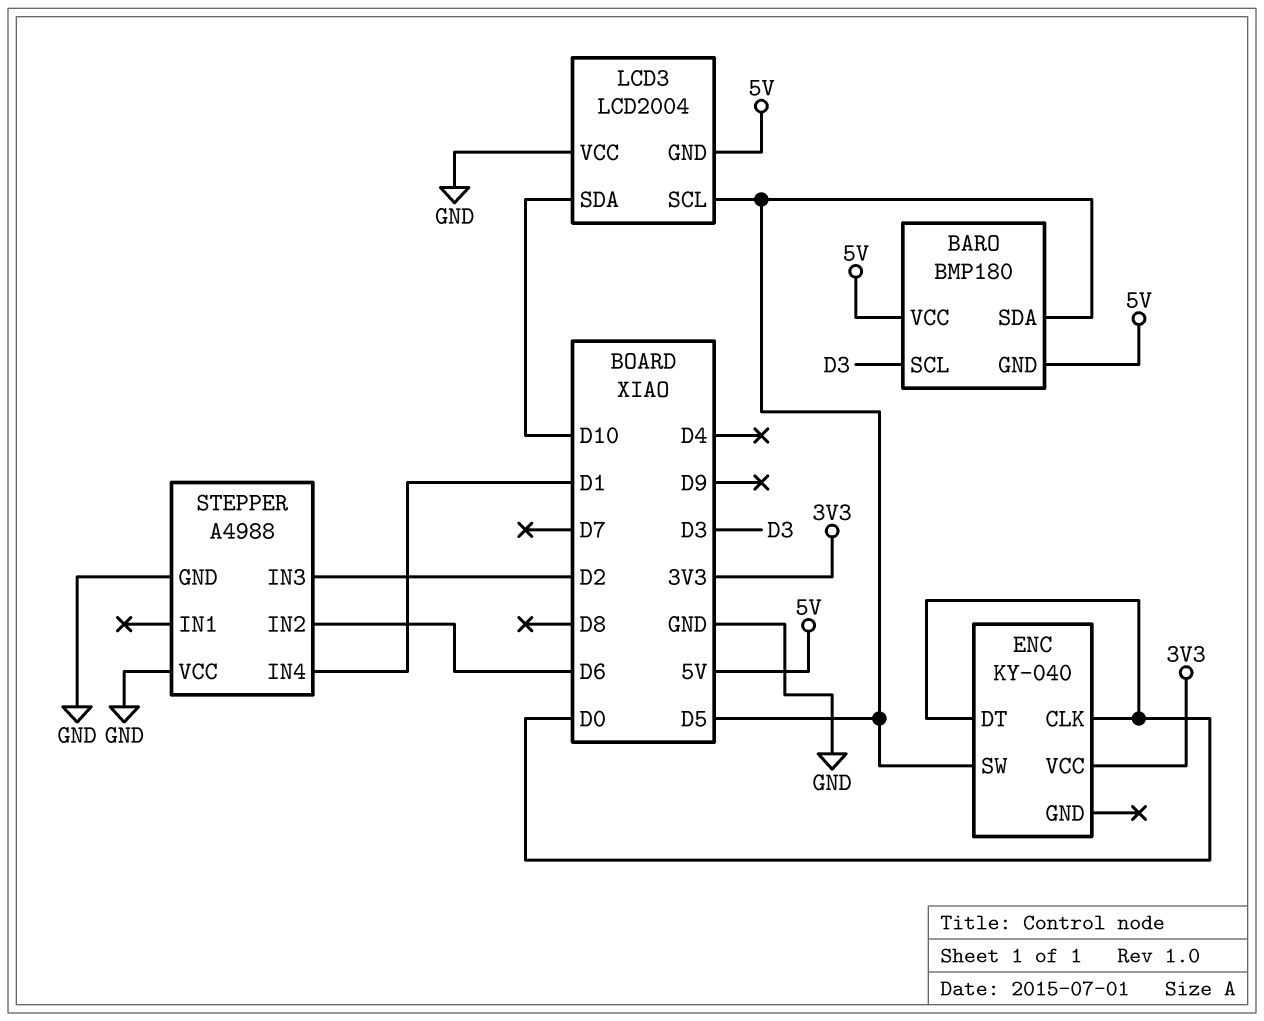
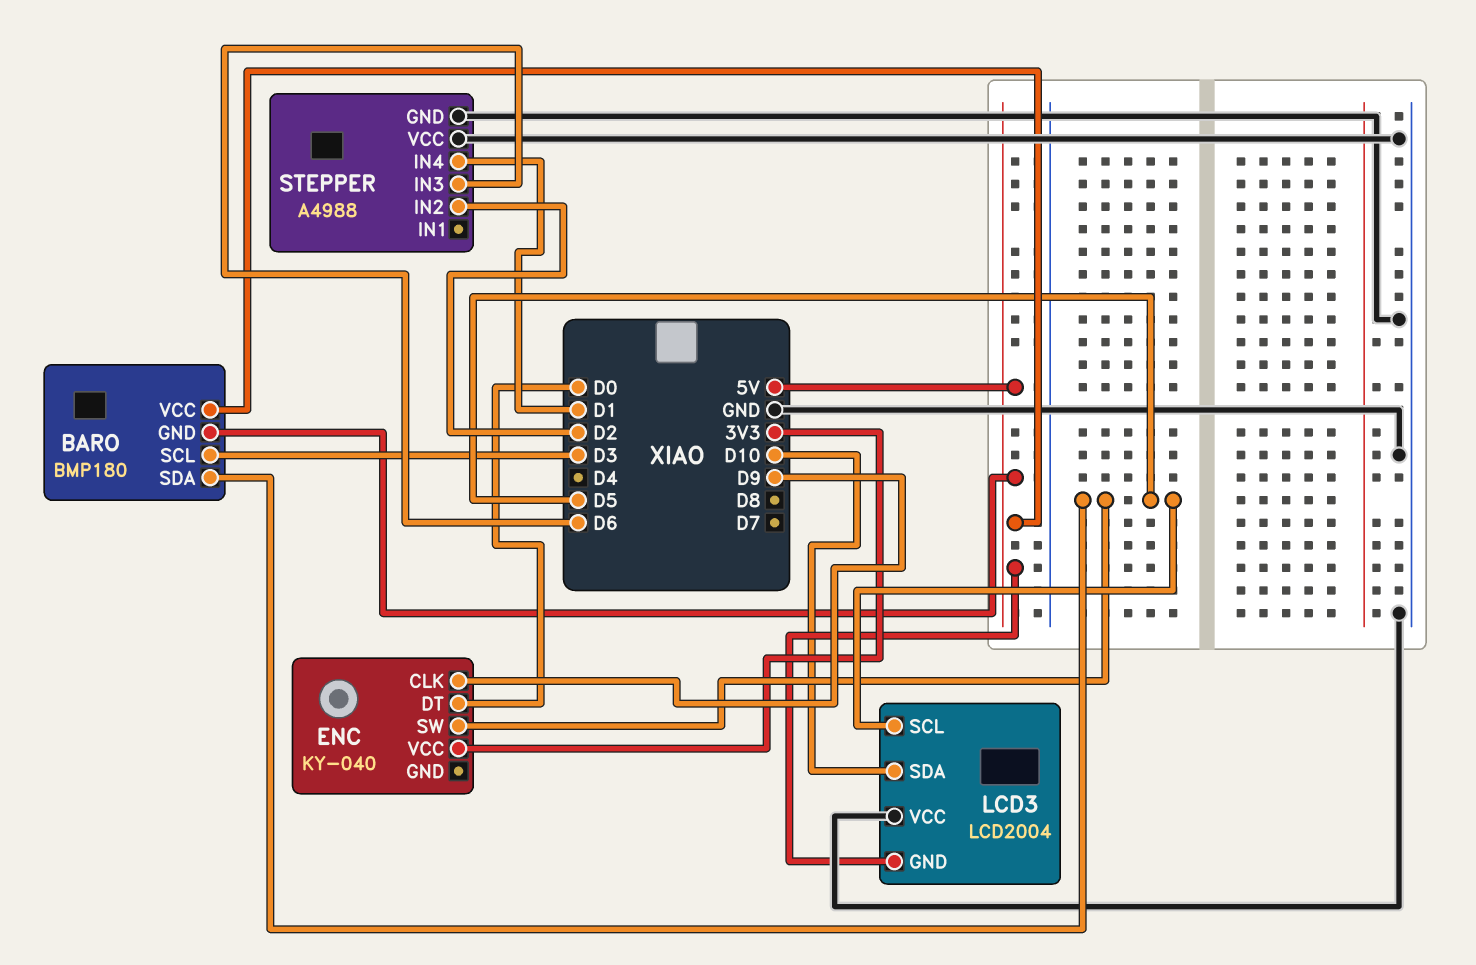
ENC pin CLK: D0 -> D9
STEPPER pin IN2: D6 -> D2
STEPPER pin IN3: D2 -> D6

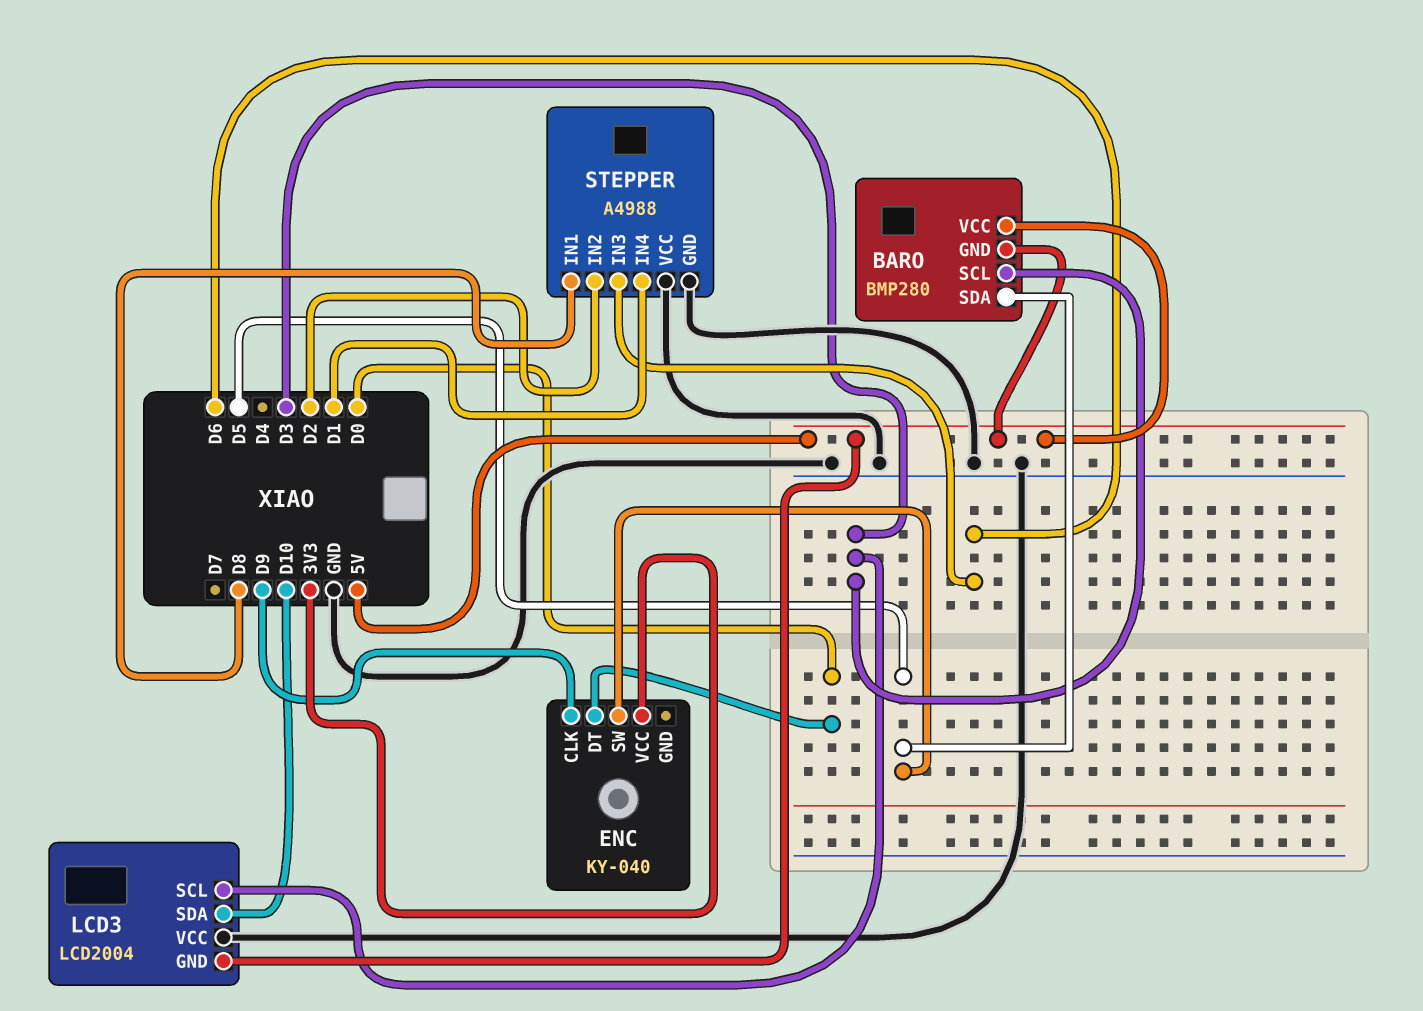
BARO: BMP180 -> BMP280
LCD3 pin SCL: D5 -> D3
STEPPER pin IN1: none -> D8

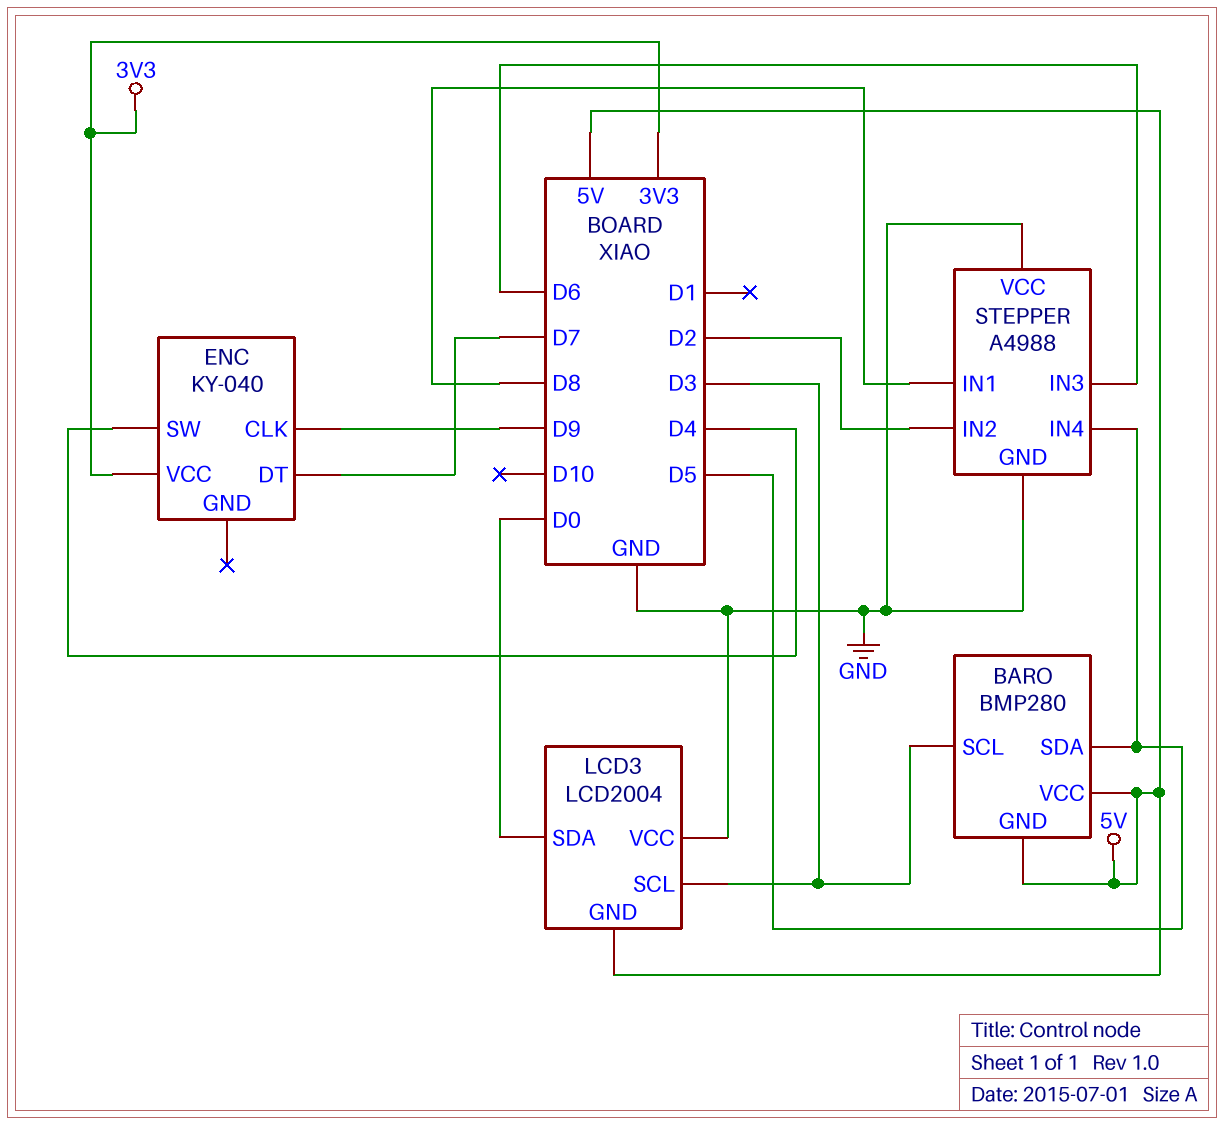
ENC pin DT: D0 -> D7
ENC pin SW: D5 -> D4
LCD3 pin SDA: D10 -> D0
STEPPER pin IN4: D1 -> D5

